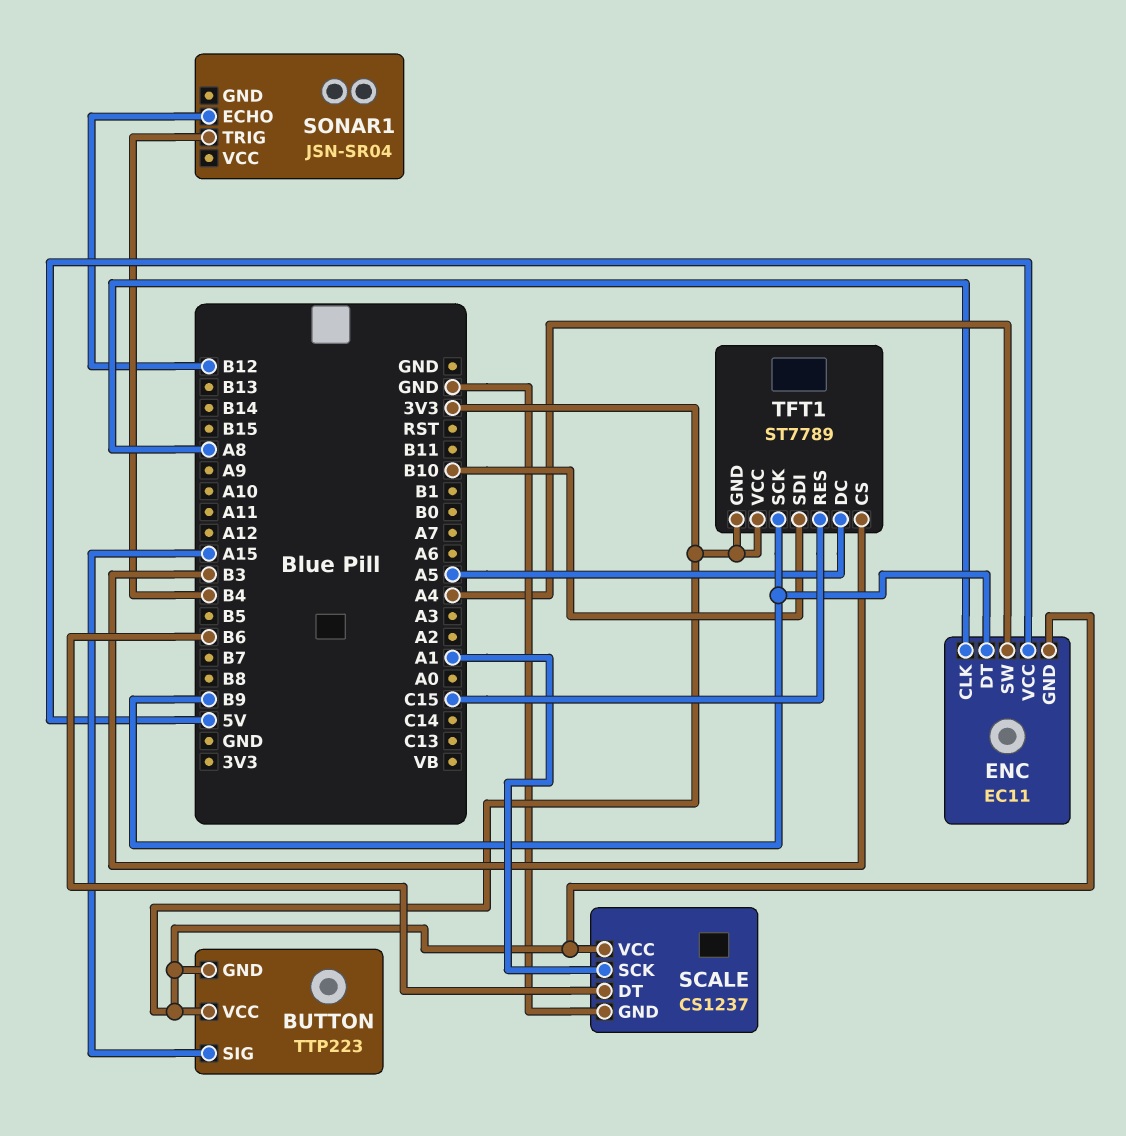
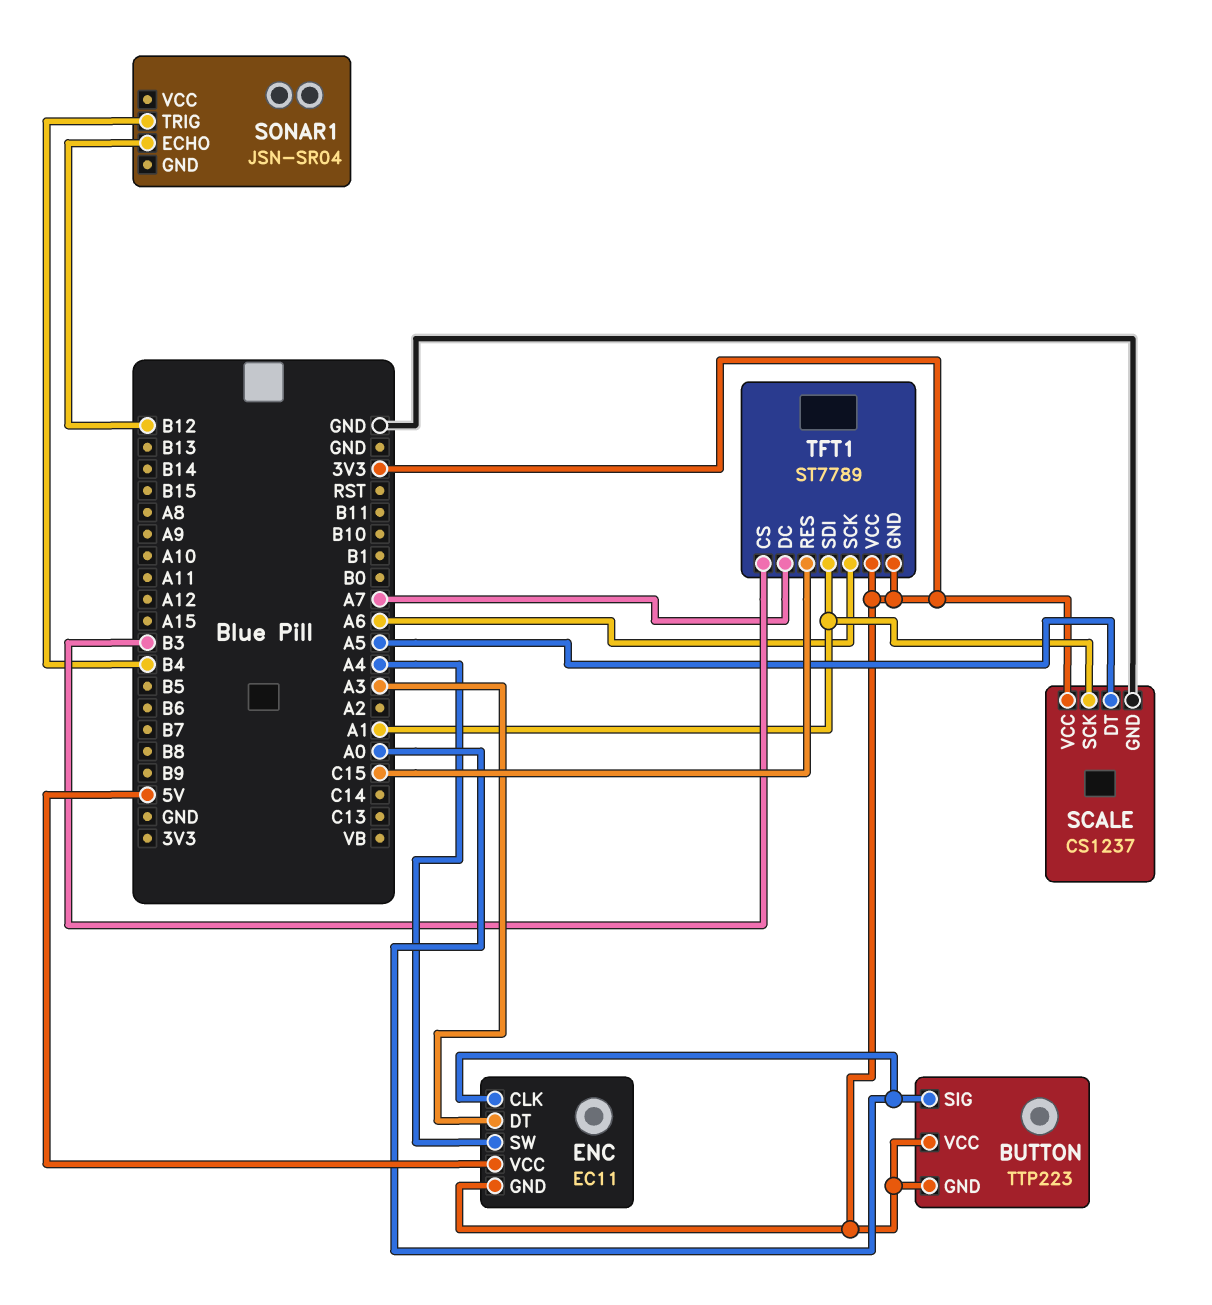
BUTTON pin SIG: A15 -> A0
ENC pin CLK: A8 -> A0
ENC pin DT: B9 -> A3
SCALE pin DT: B6 -> A5
TFT1 pin DC: A5 -> A7
TFT1 pin SCK: B9 -> A6
TFT1 pin SDI: B10 -> A1

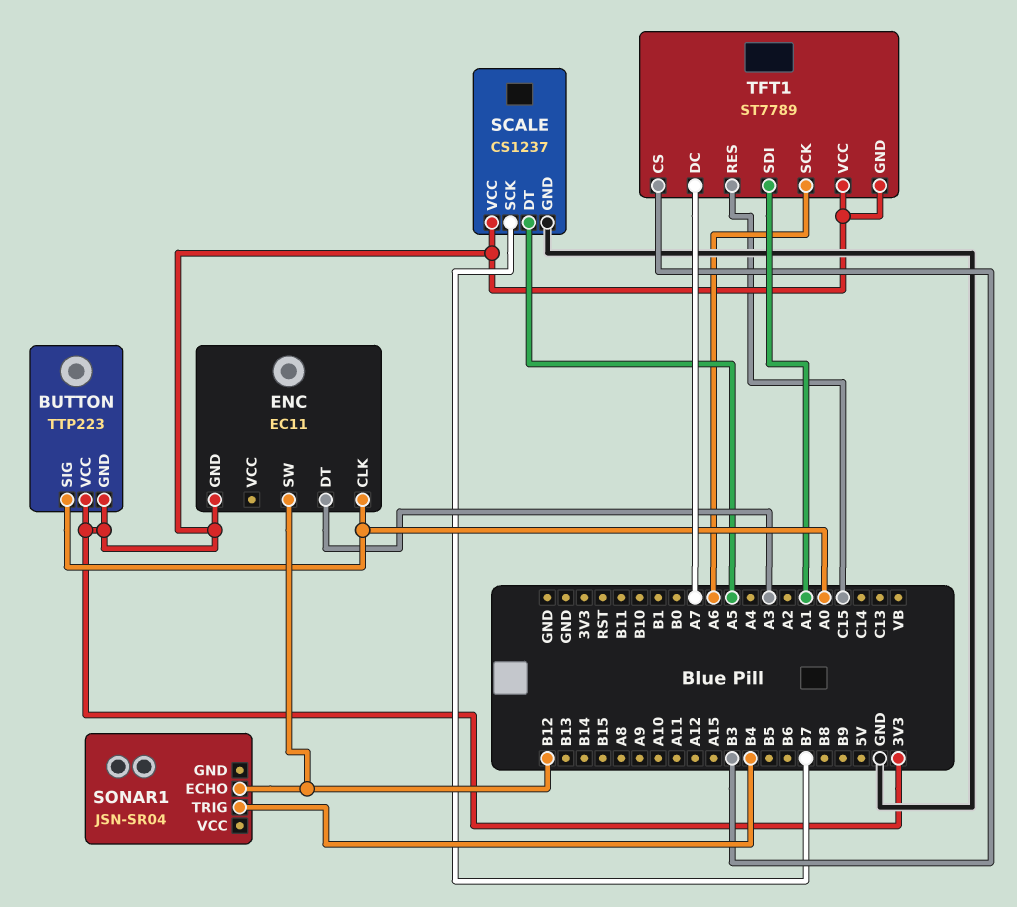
ENC pin SW: A4 -> B12
ENC pin VCC: 5V -> none
SCALE pin SCK: A1 -> B7

